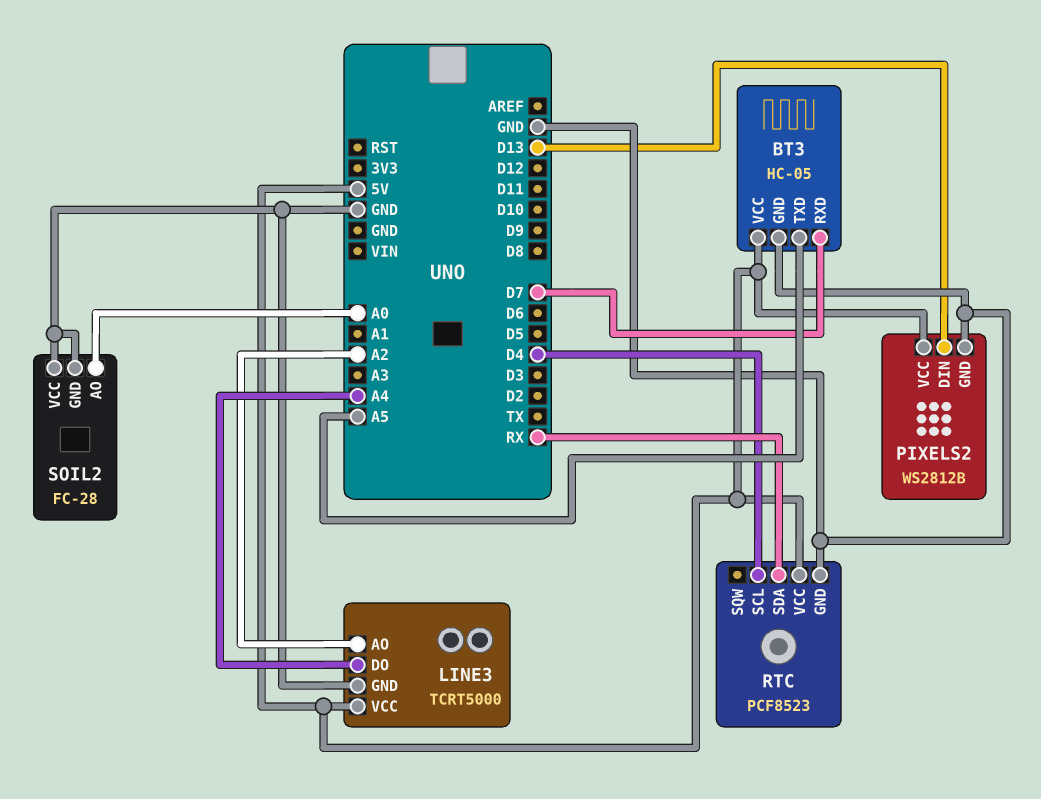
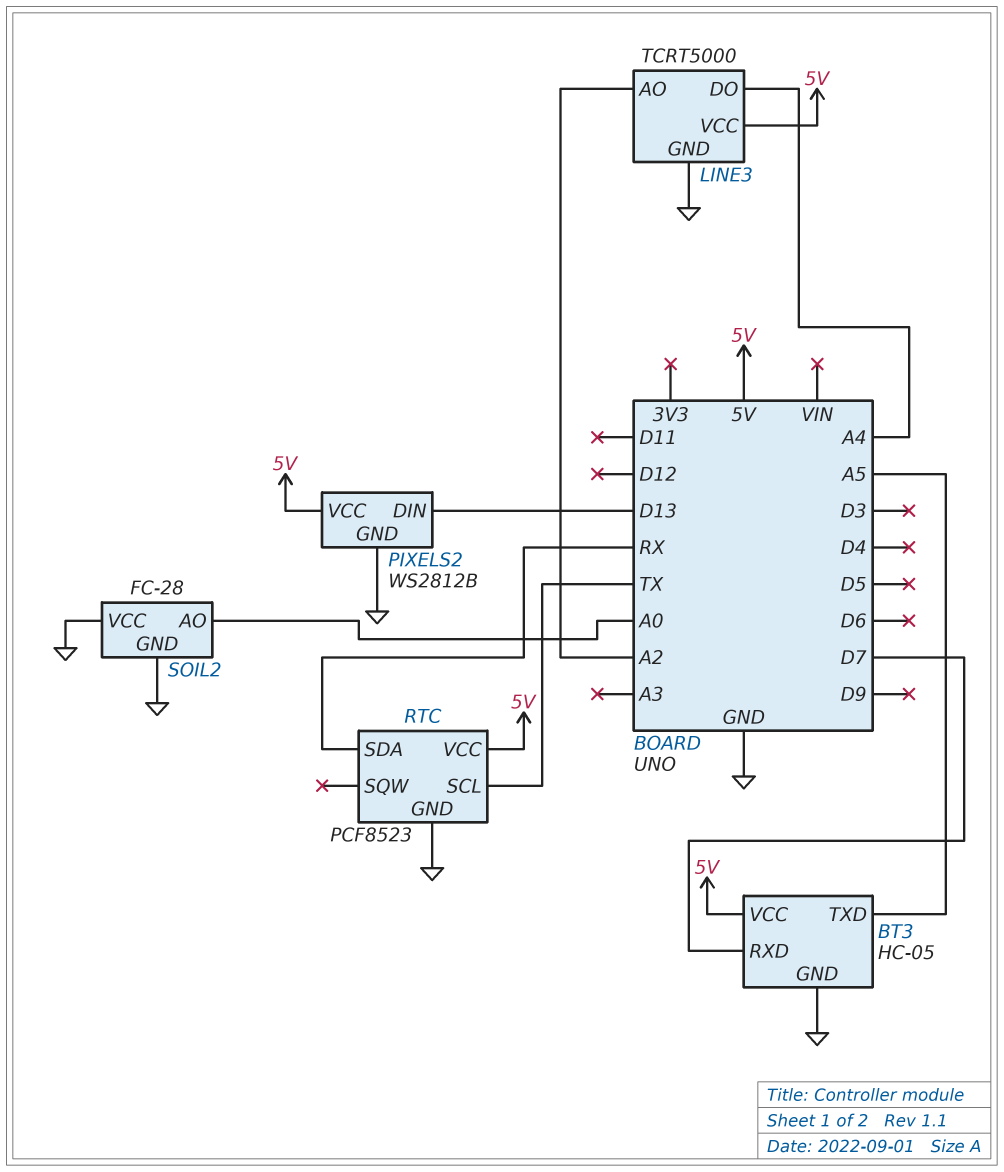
RTC pin SCL: D4 -> TX

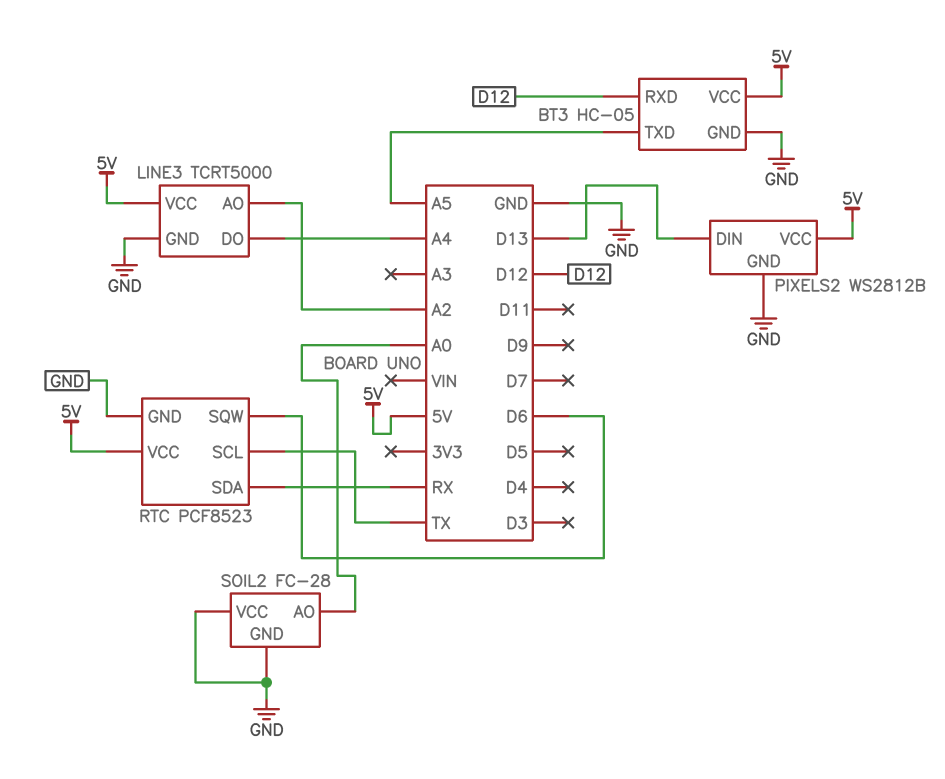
BT3 pin RXD: D7 -> D12
RTC pin SQW: none -> D6

